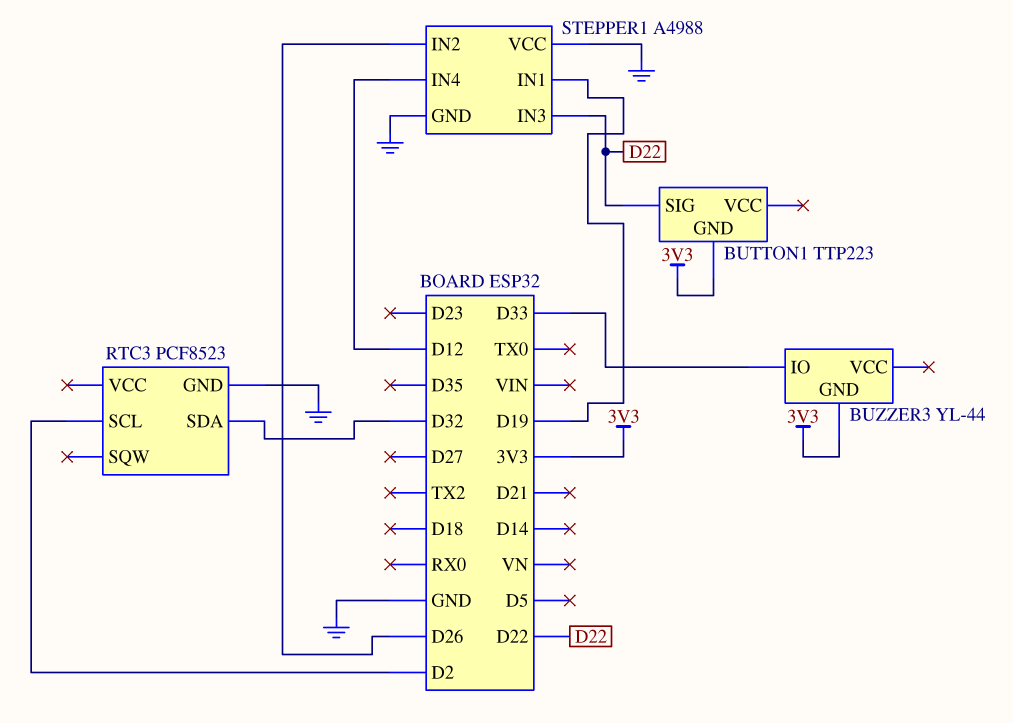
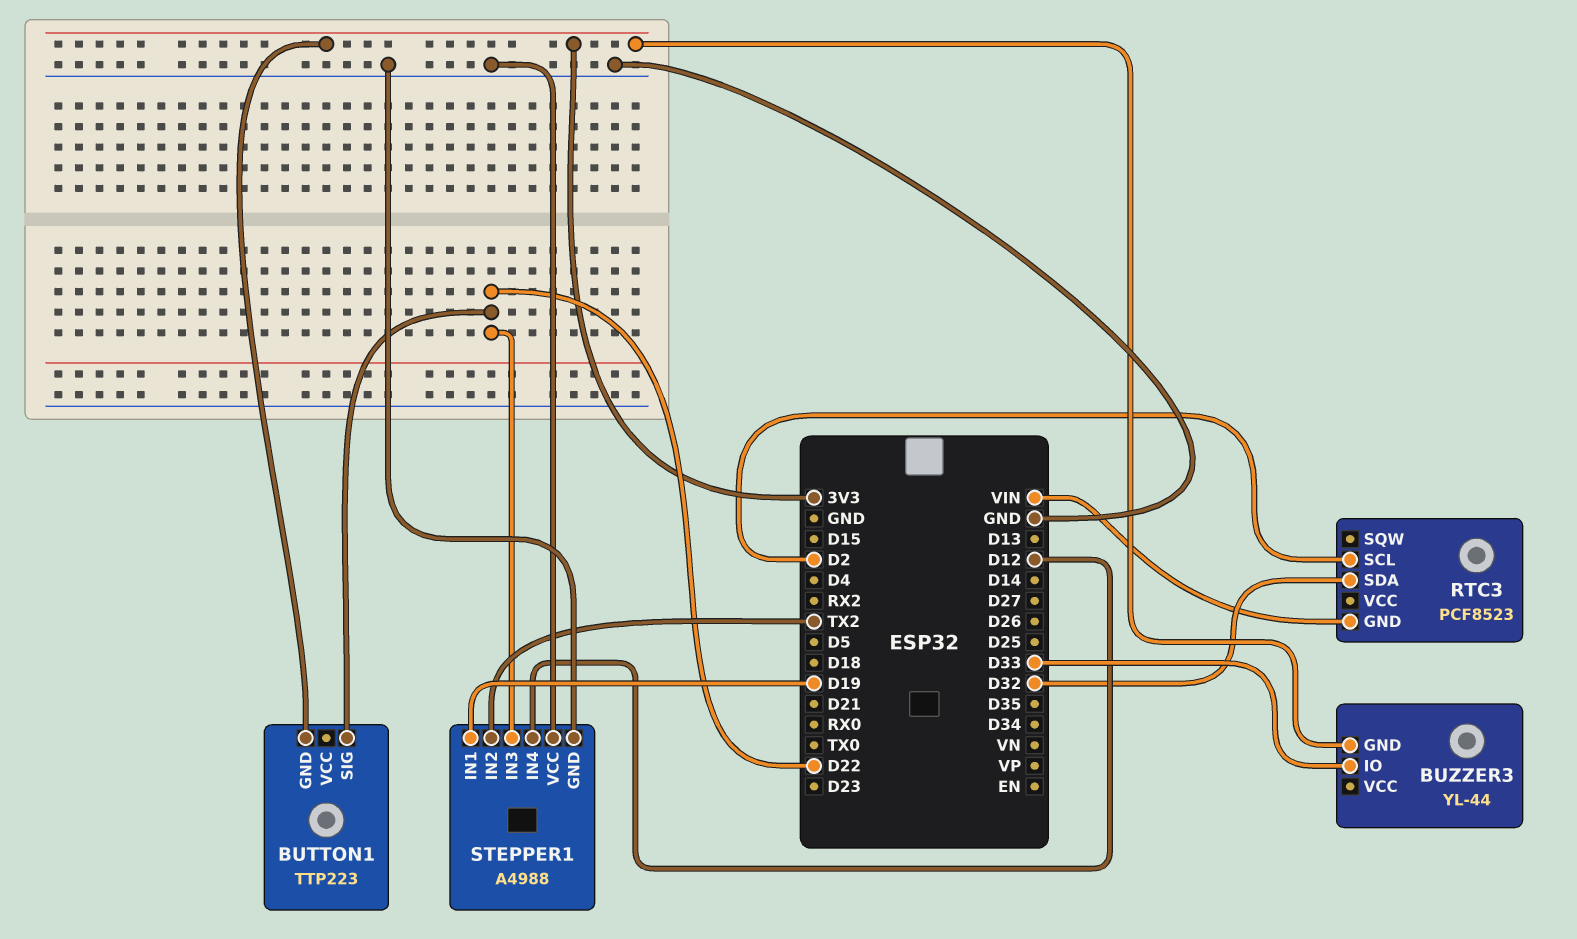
RTC3 pin GND: GND -> VIN
STEPPER1 pin IN2: D26 -> TX2

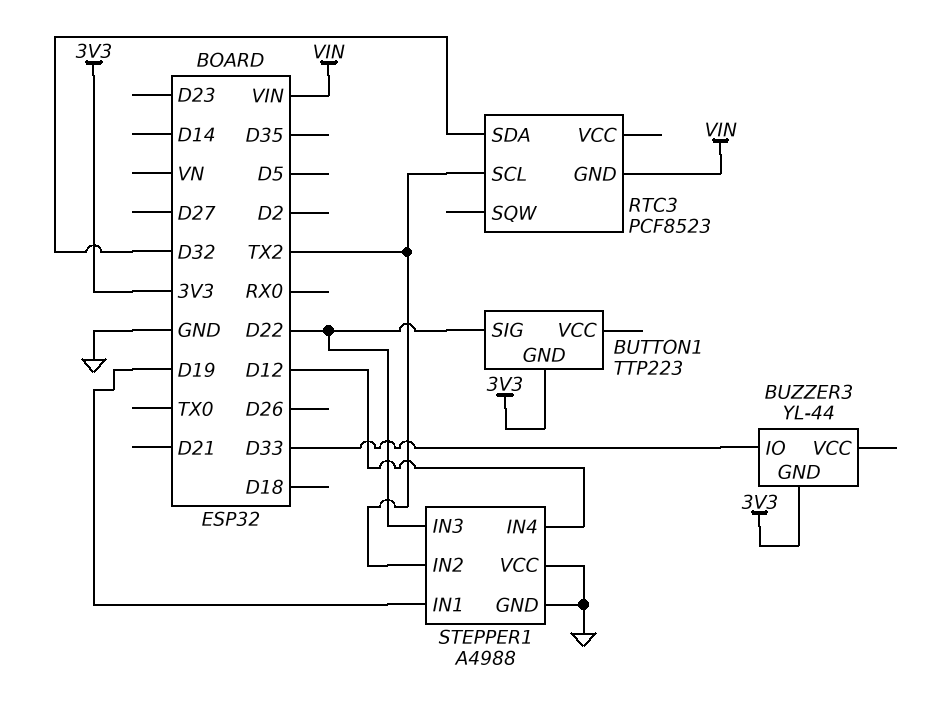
RTC3 pin SCL: D2 -> TX2

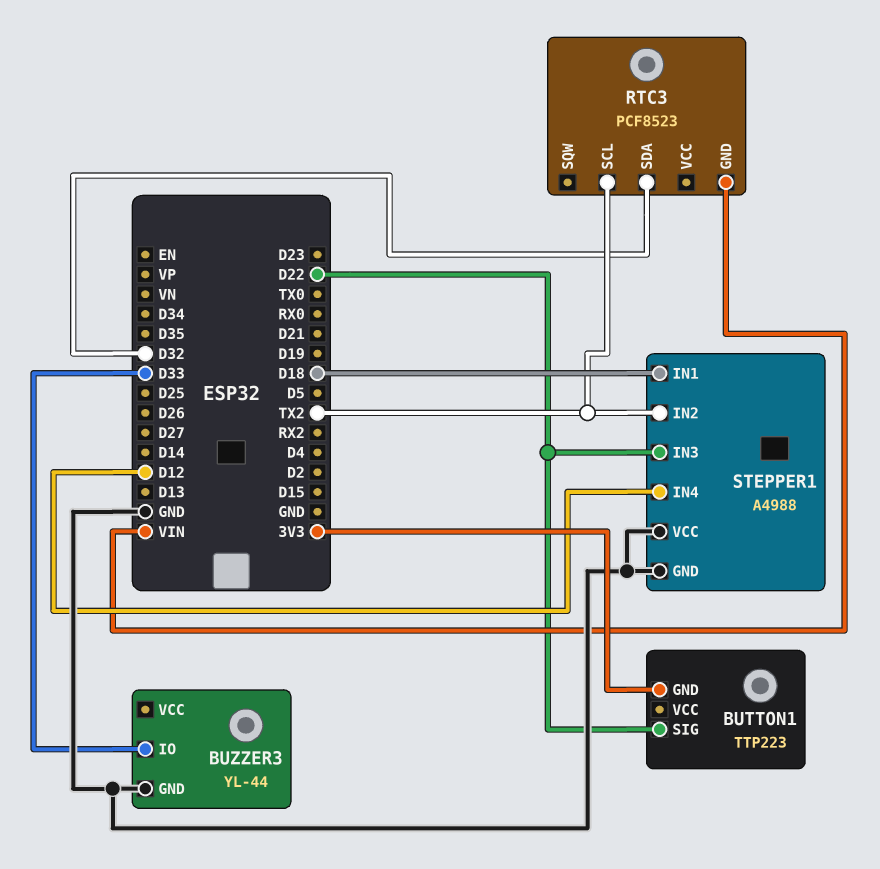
BUZZER3 pin GND: 3V3 -> GND
STEPPER1 pin IN1: D19 -> D18

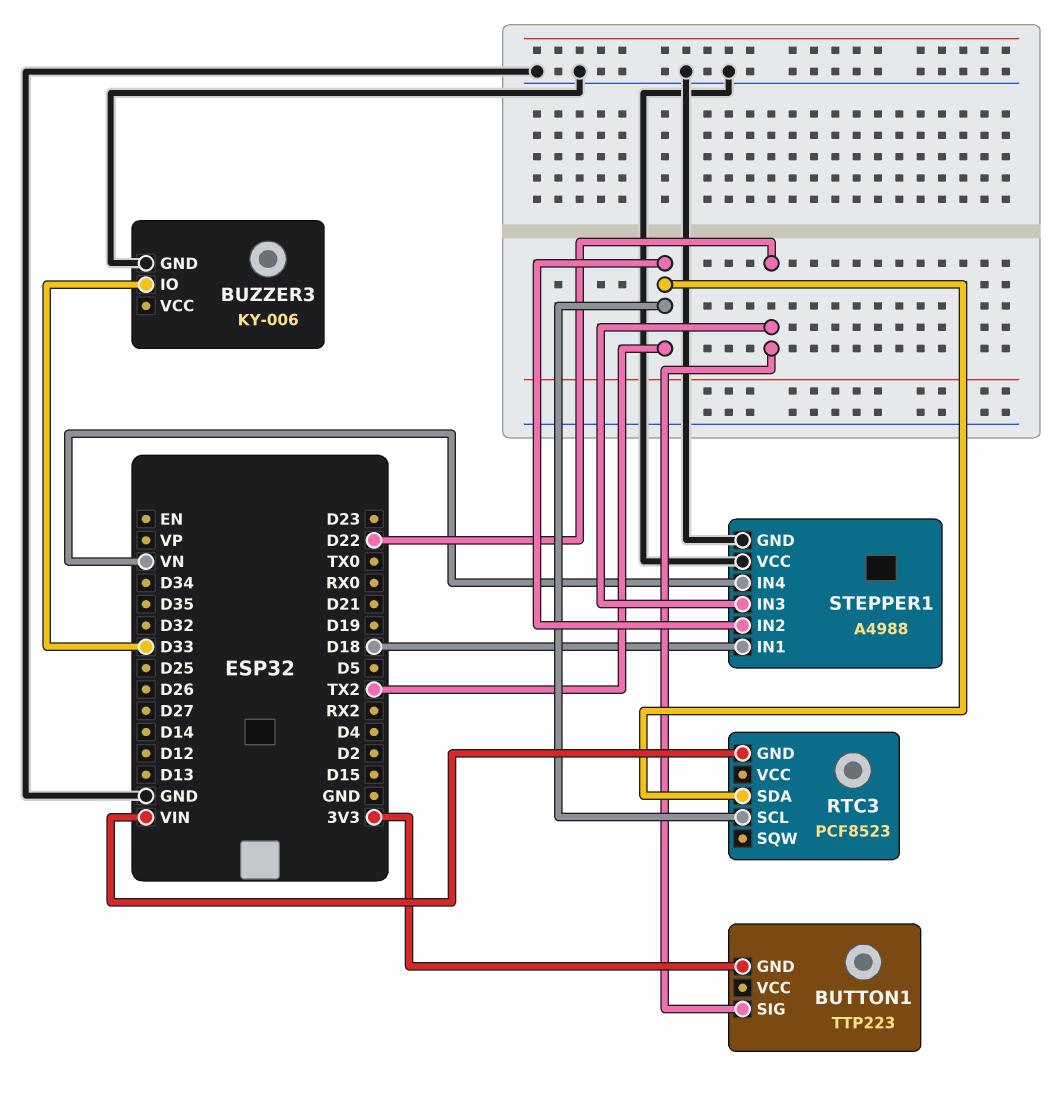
BUZZER3: YL-44 -> KY-006
RTC3 pin SDA: D32 -> TX2
STEPPER1 pin IN4: D12 -> VN

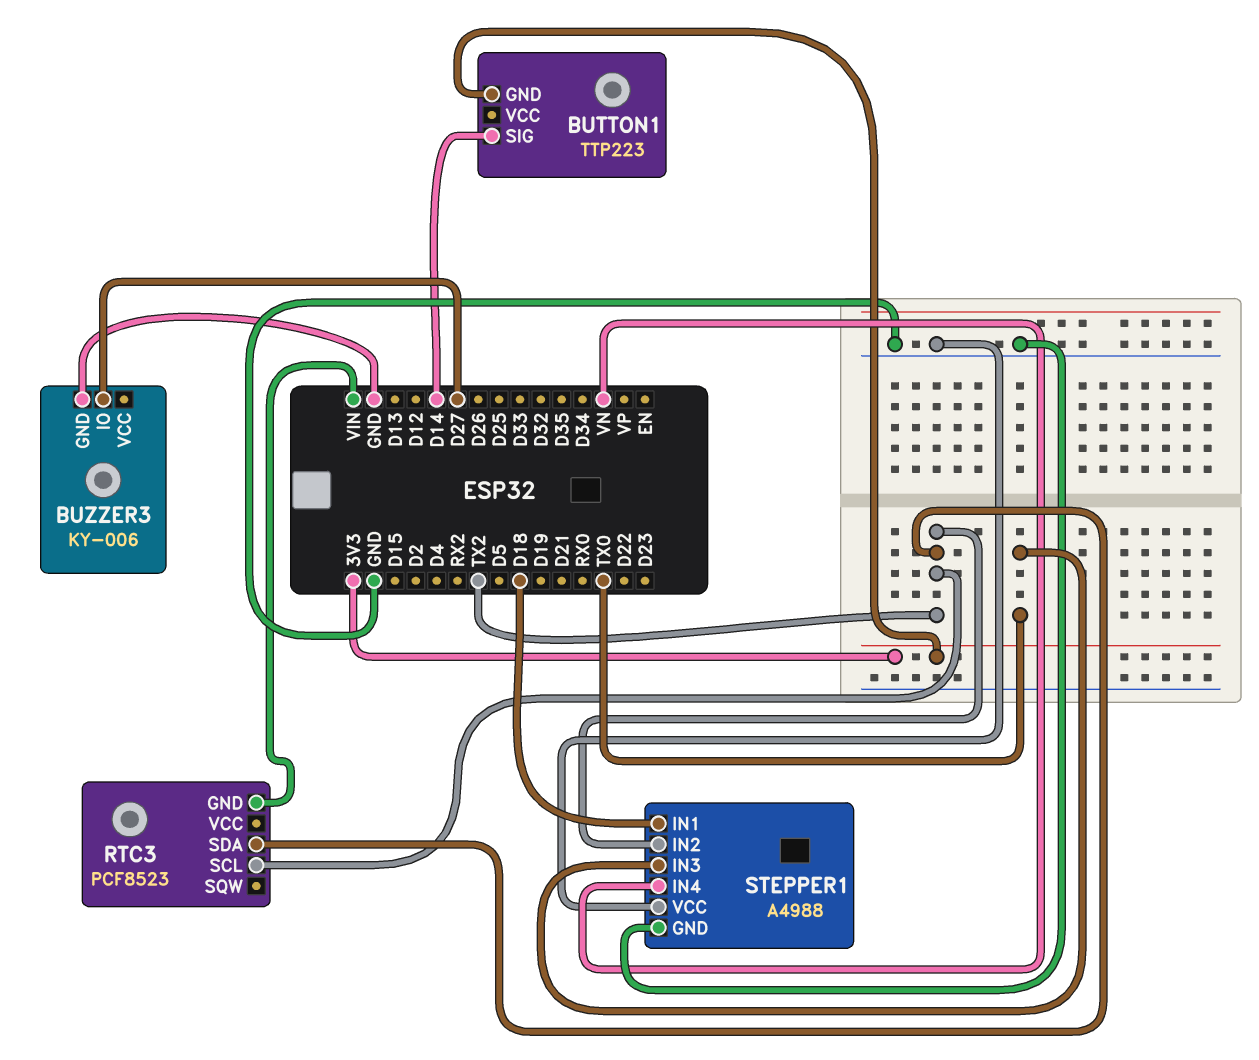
BUTTON1 pin SIG: D22 -> D14
BUZZER3 pin IO: D33 -> D27
STEPPER1 pin IN3: D22 -> TX0

